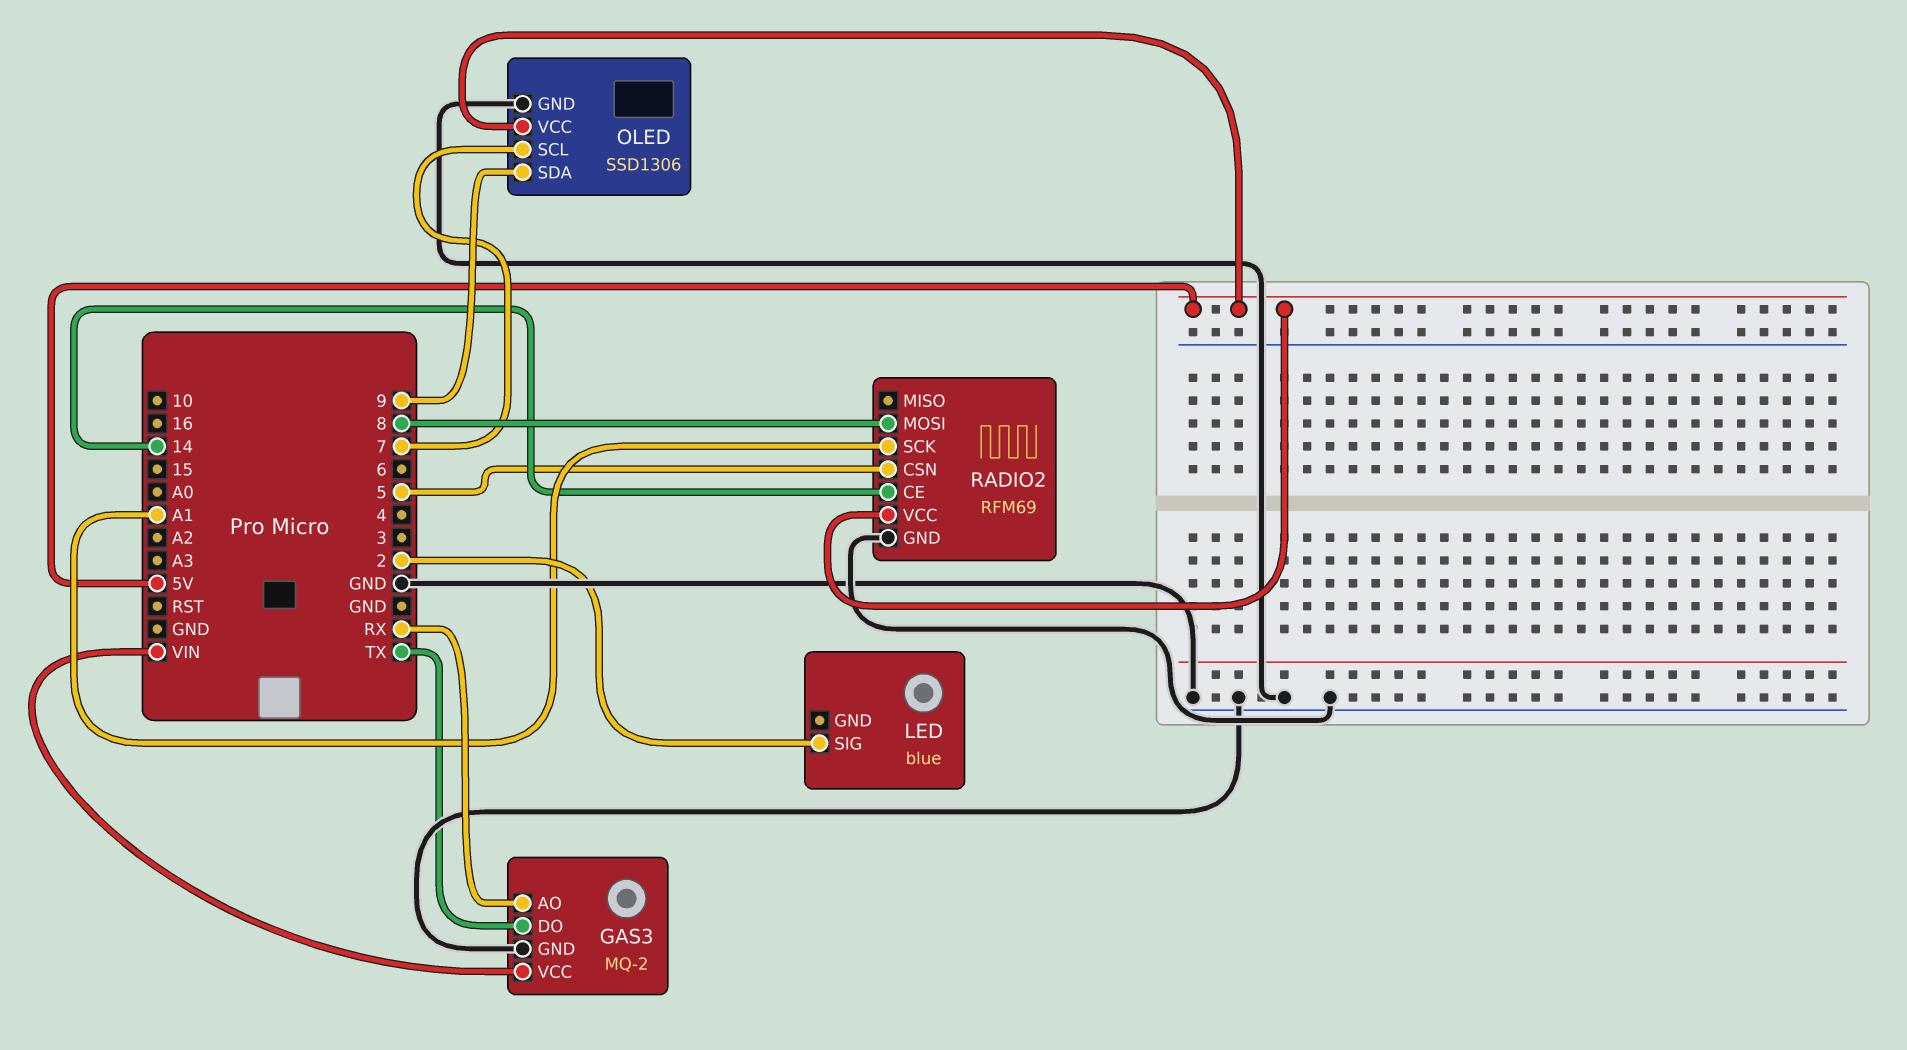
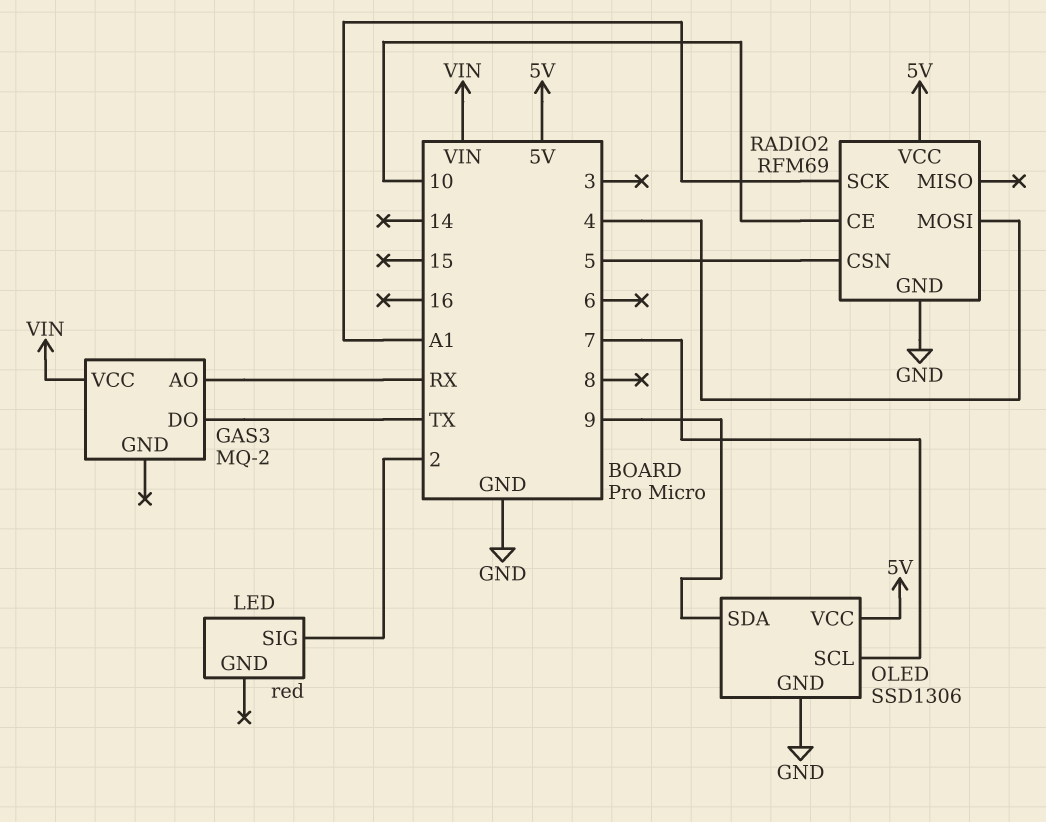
GAS3 pin GND: GND -> none
LED: blue -> red
RADIO2 pin CE: 14 -> 10
RADIO2 pin MOSI: 8 -> 4

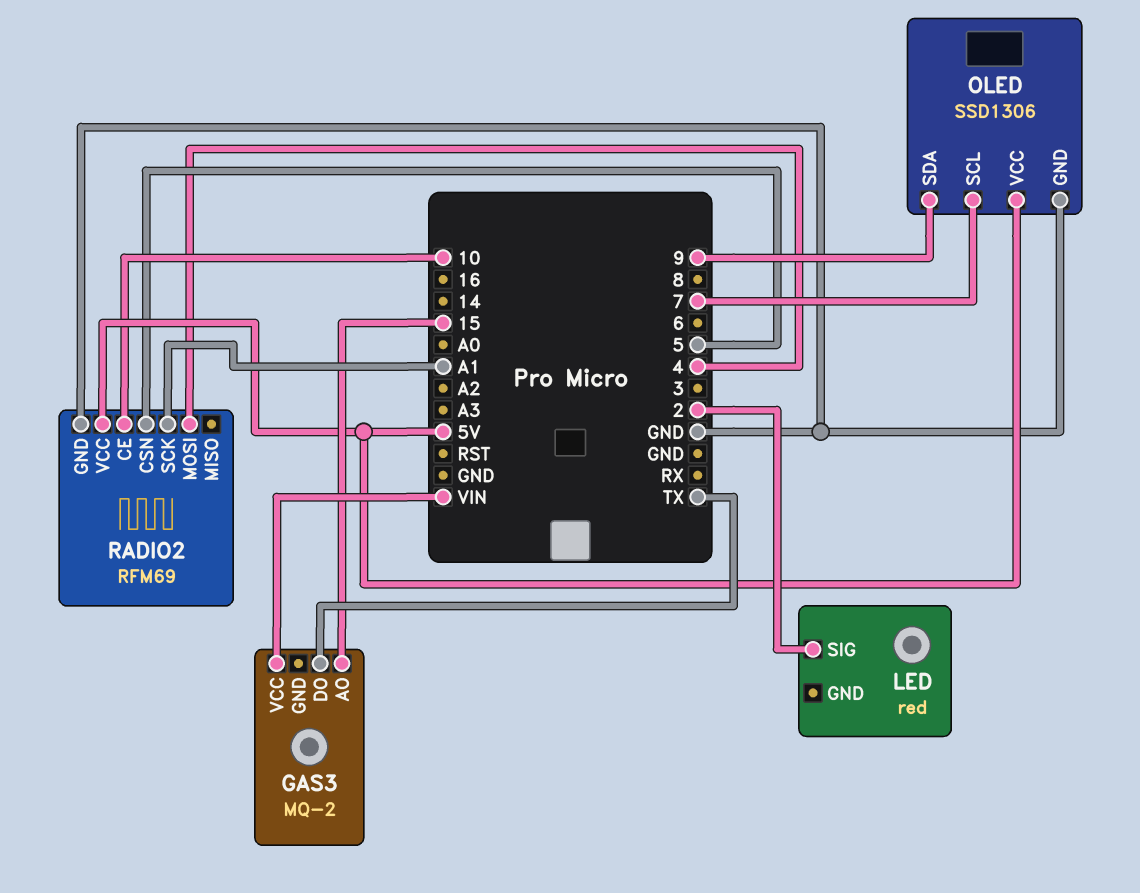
GAS3 pin AO: RX -> 15

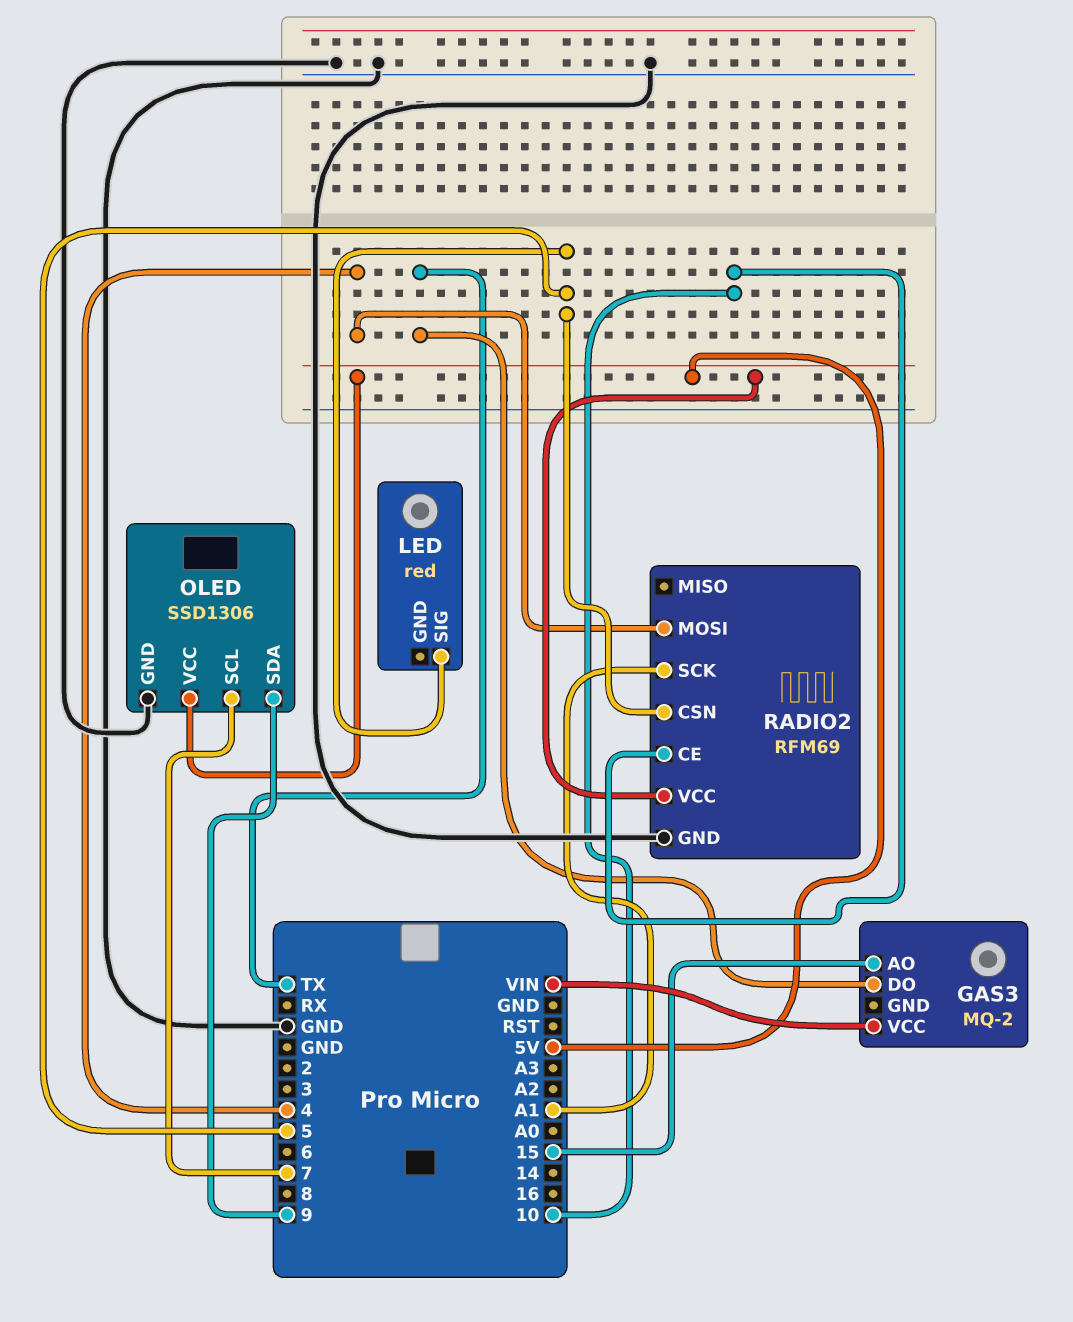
LED pin SIG: 2 -> 5

